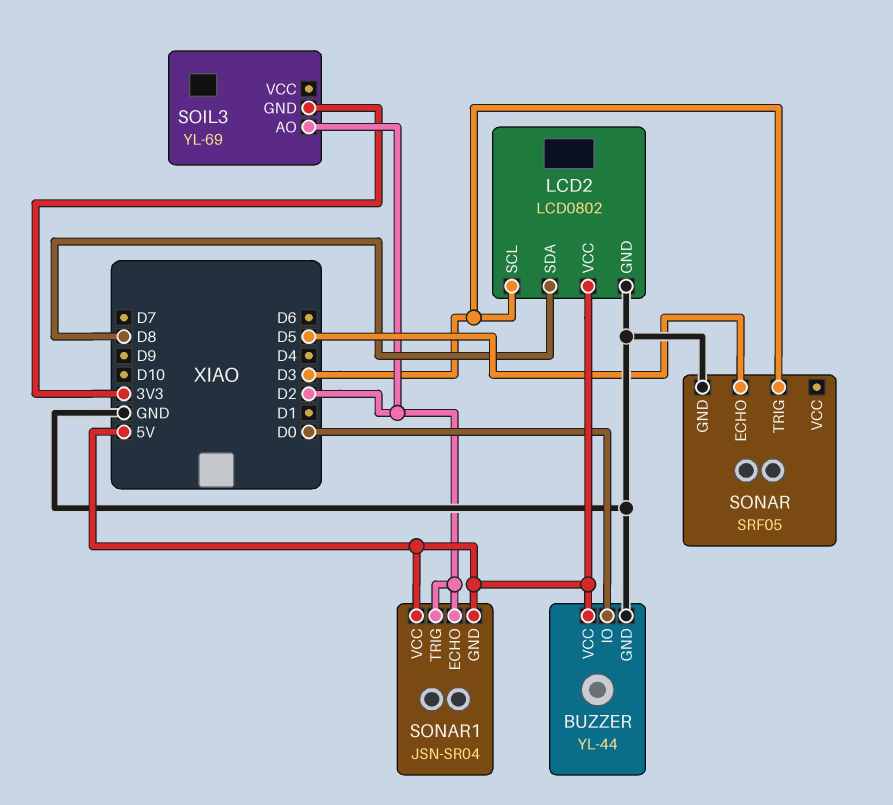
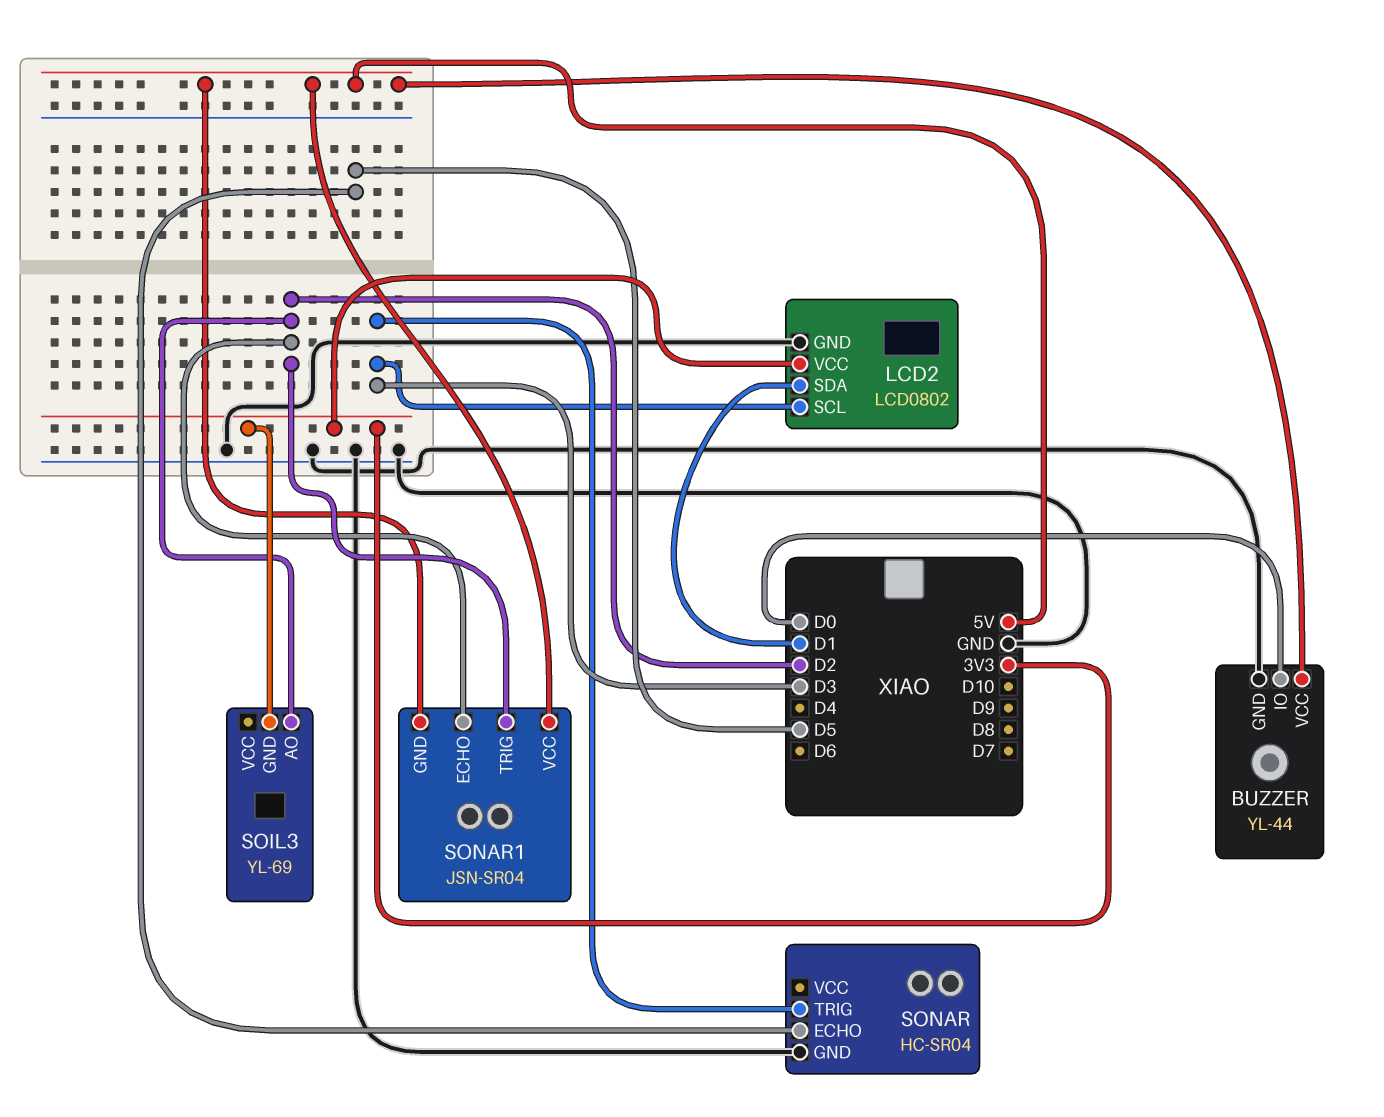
LCD2 pin SDA: D8 -> D1
LCD2 pin VCC: 5V -> 3V3
SONAR: SRF05 -> HC-SR04

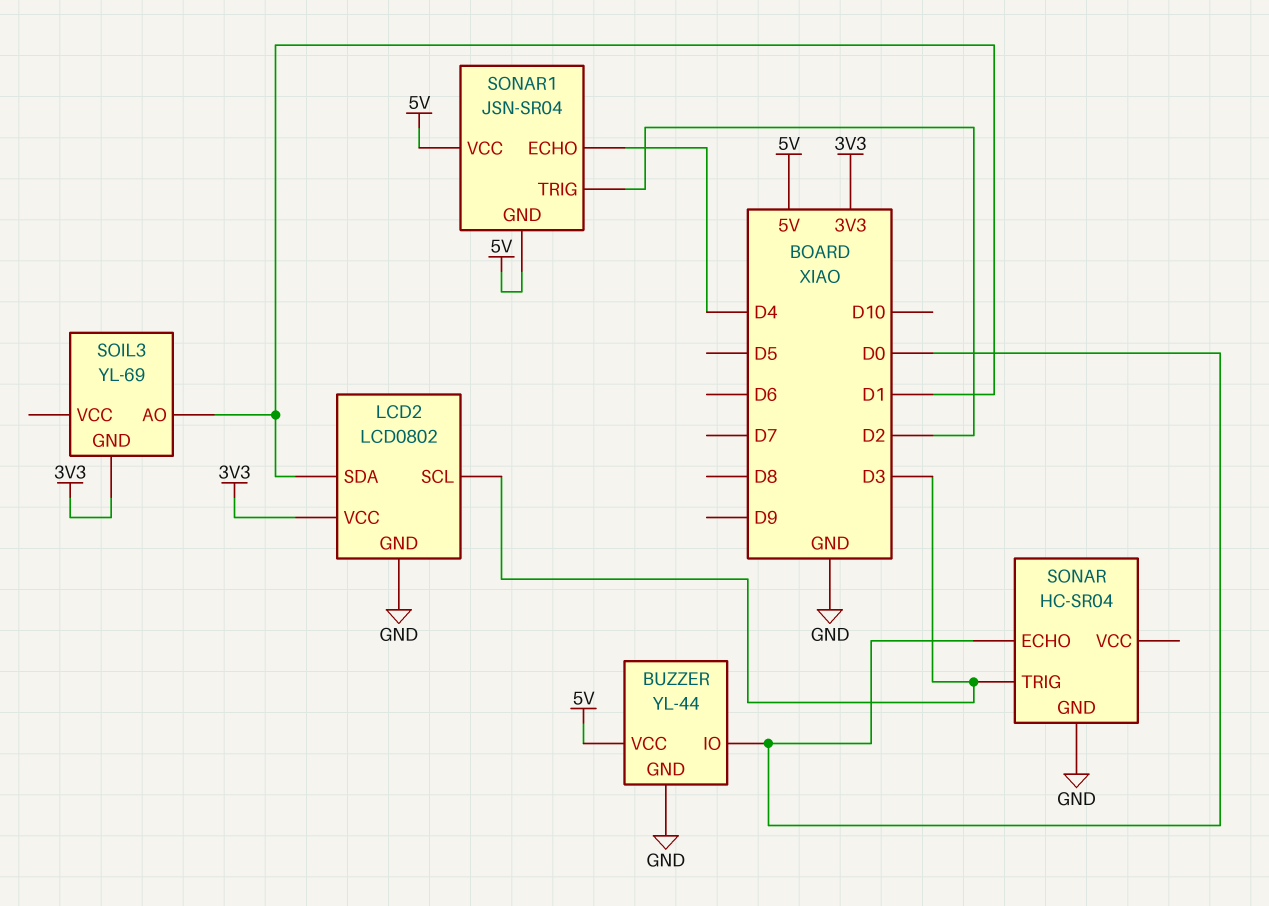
SOIL3 pin AO: D2 -> D1
SONAR pin ECHO: D5 -> D0
SONAR1 pin ECHO: D2 -> D4

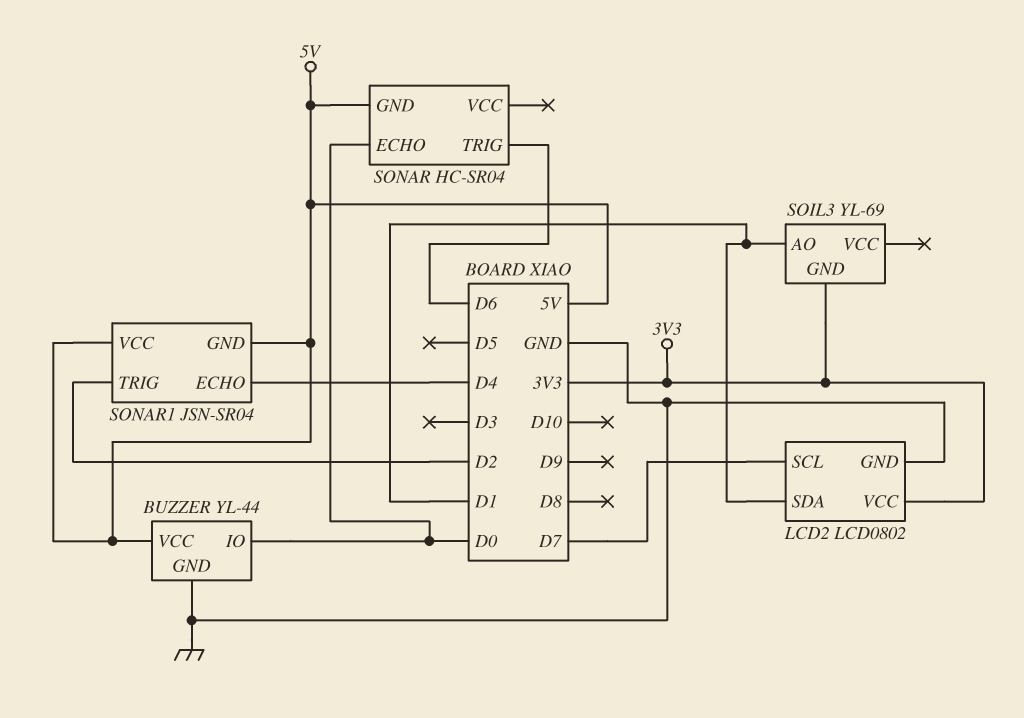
LCD2 pin SCL: D3 -> D7
SONAR pin GND: GND -> 5V
SONAR pin TRIG: D3 -> D6

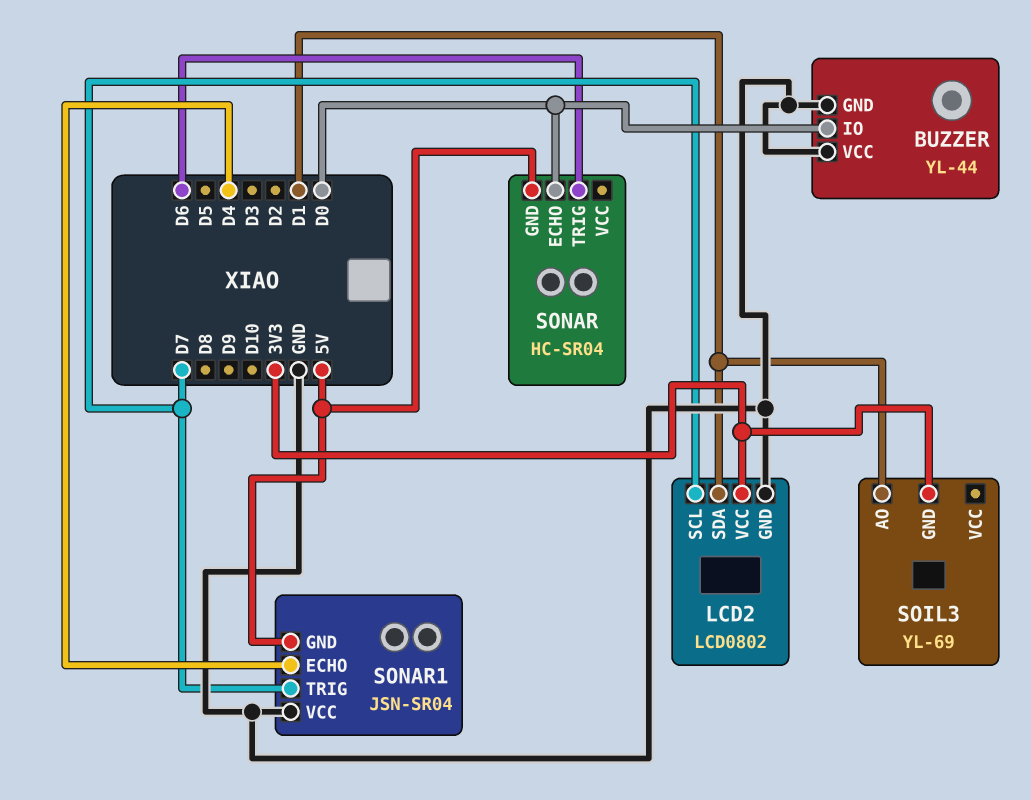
BUZZER pin VCC: 5V -> GND
SONAR1 pin TRIG: D2 -> D7
SONAR1 pin VCC: 5V -> GND

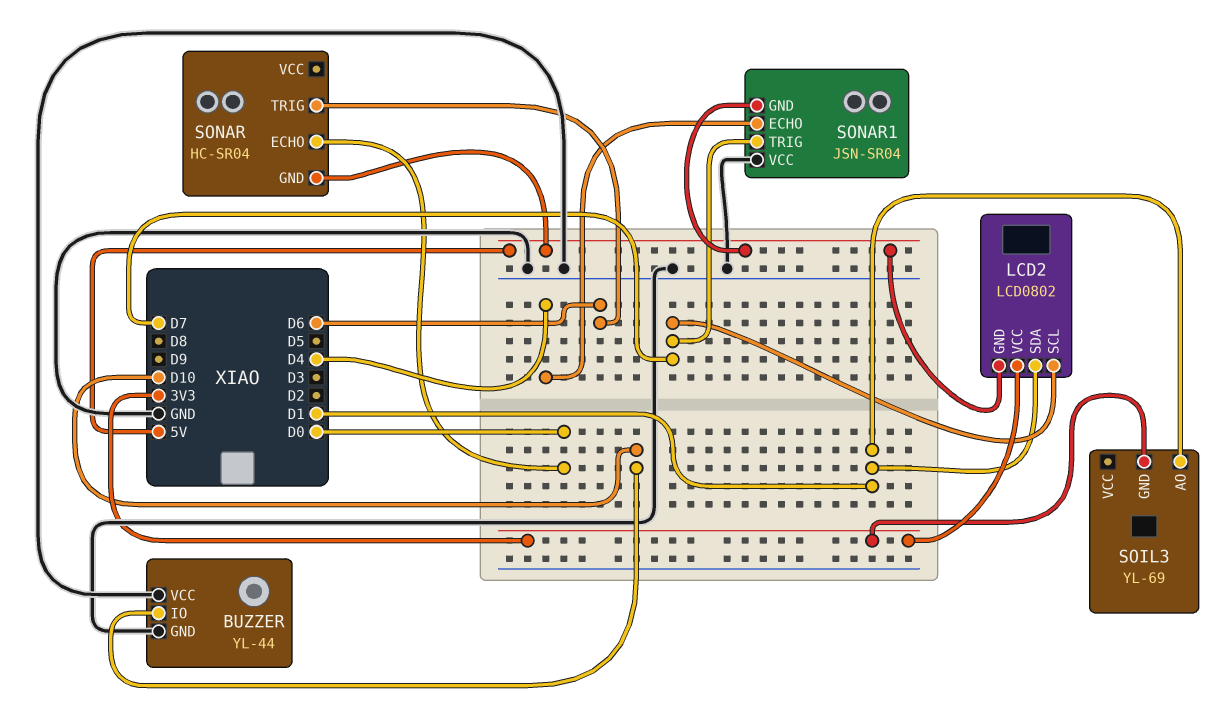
BUZZER pin IO: D0 -> D10
LCD2 pin GND: GND -> 5V

